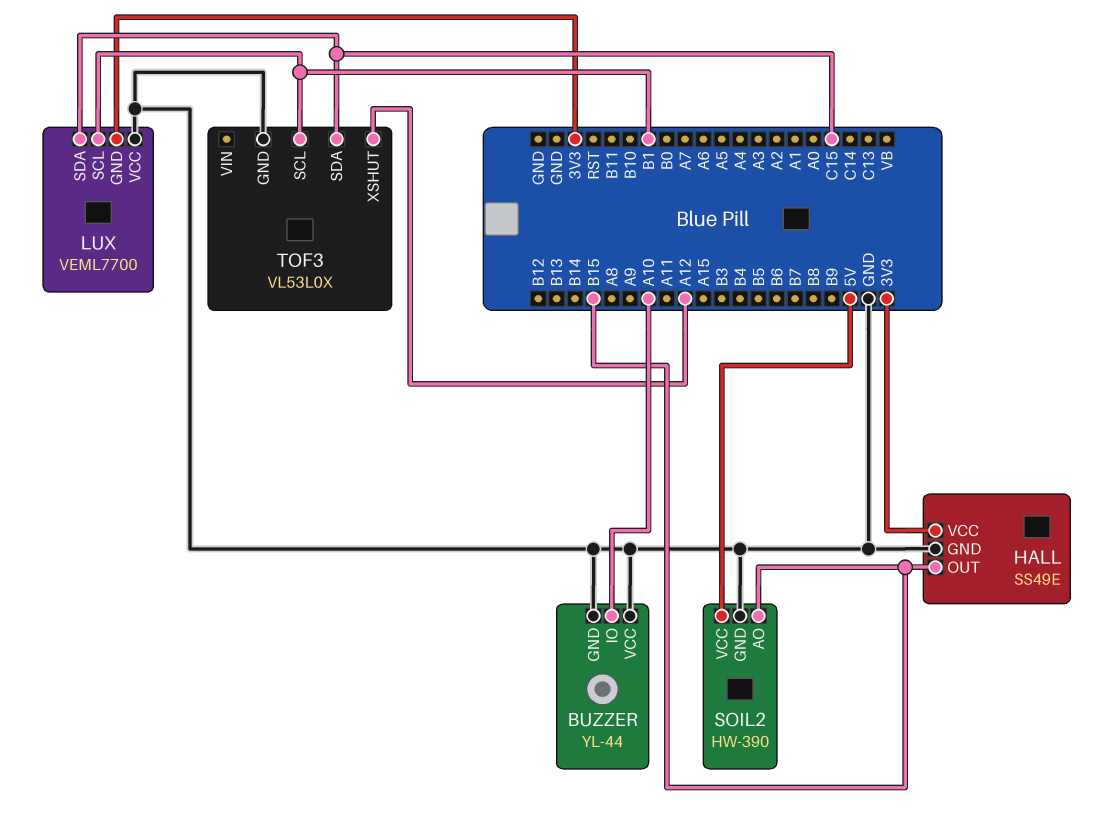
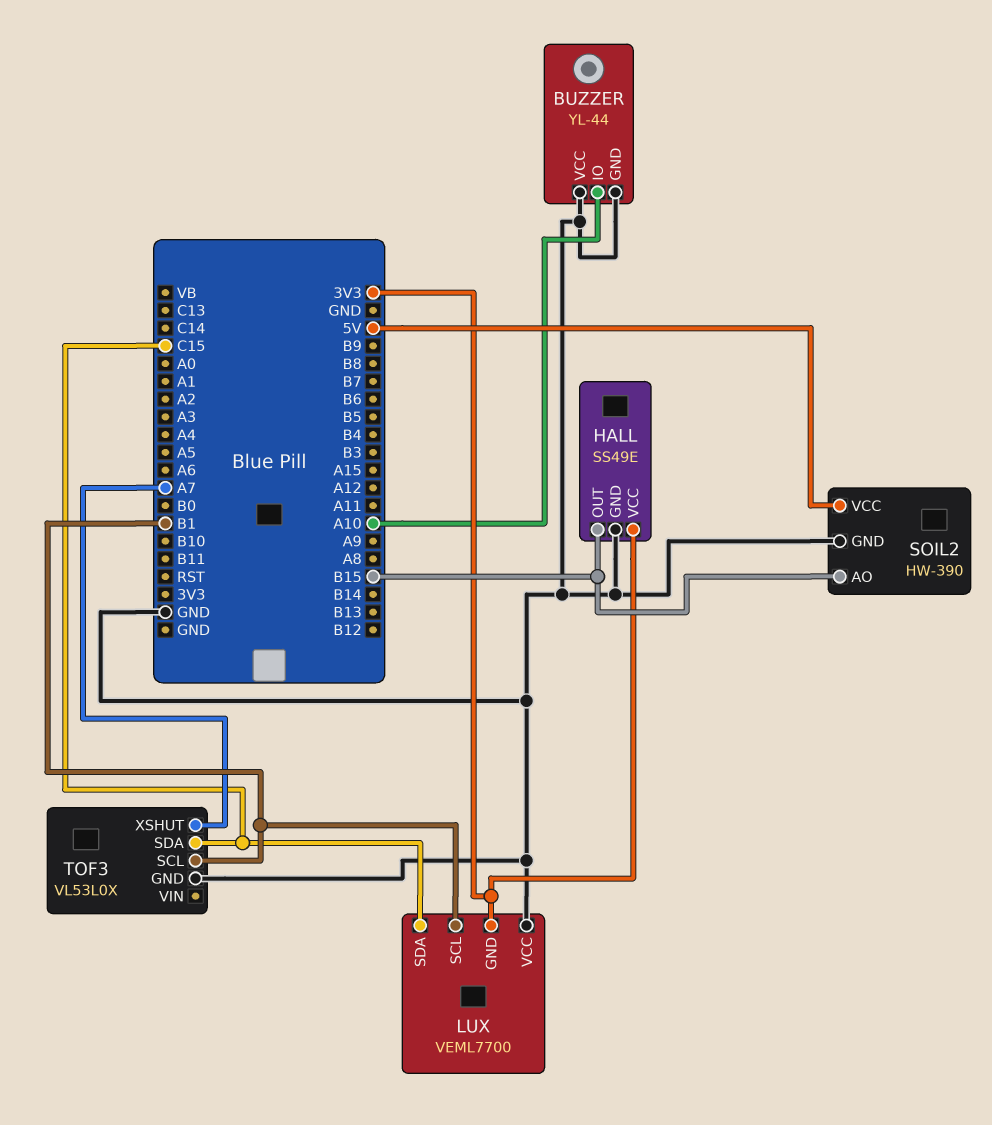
TOF3 pin XSHUT: A12 -> A7

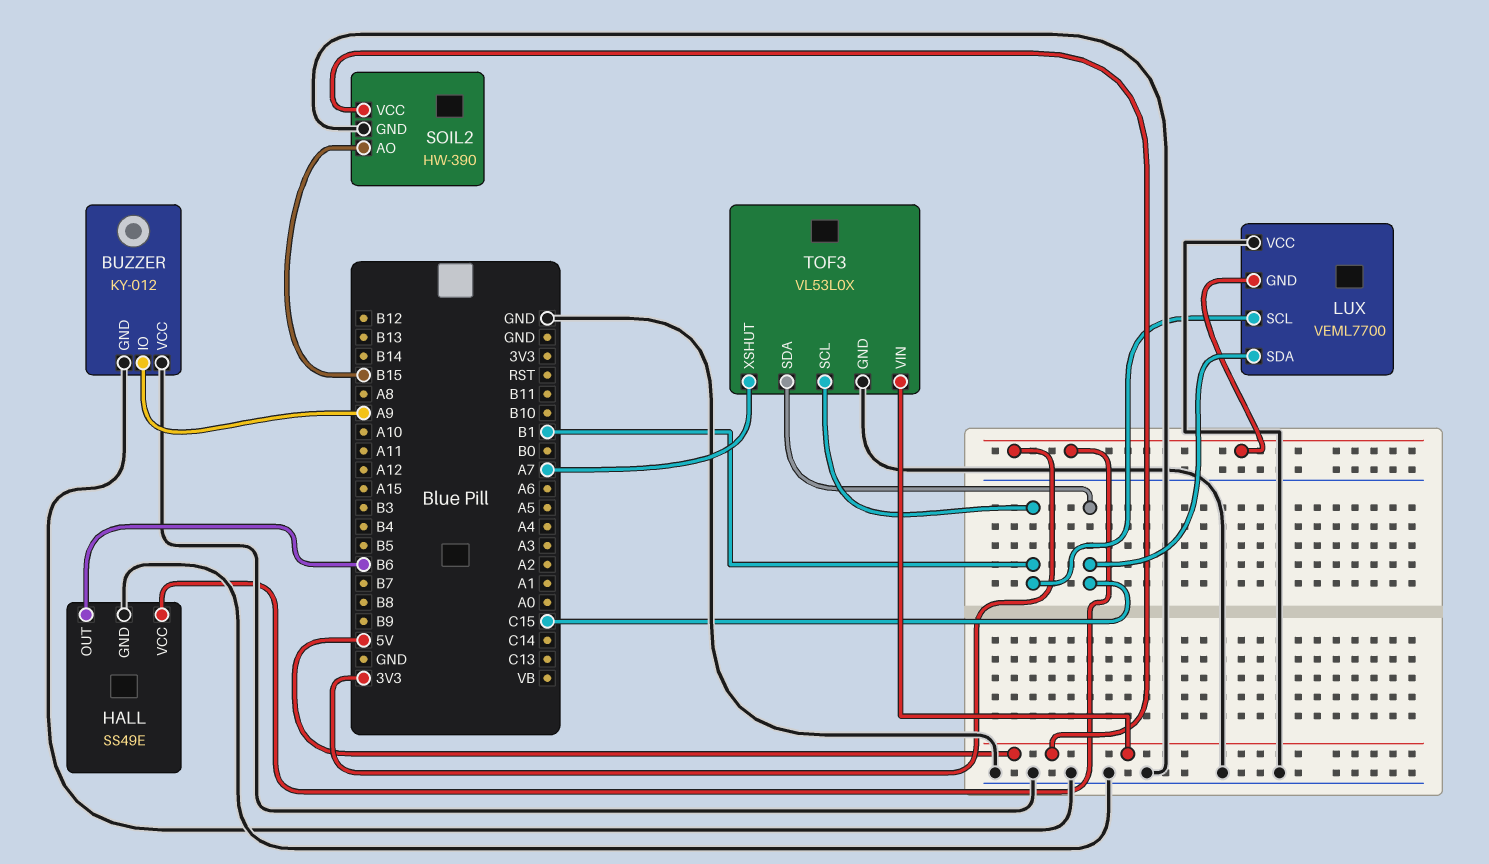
BUZZER: YL-44 -> KY-012
BUZZER pin IO: A10 -> A9
HALL pin OUT: B15 -> B6
TOF3 pin VIN: none -> 5V

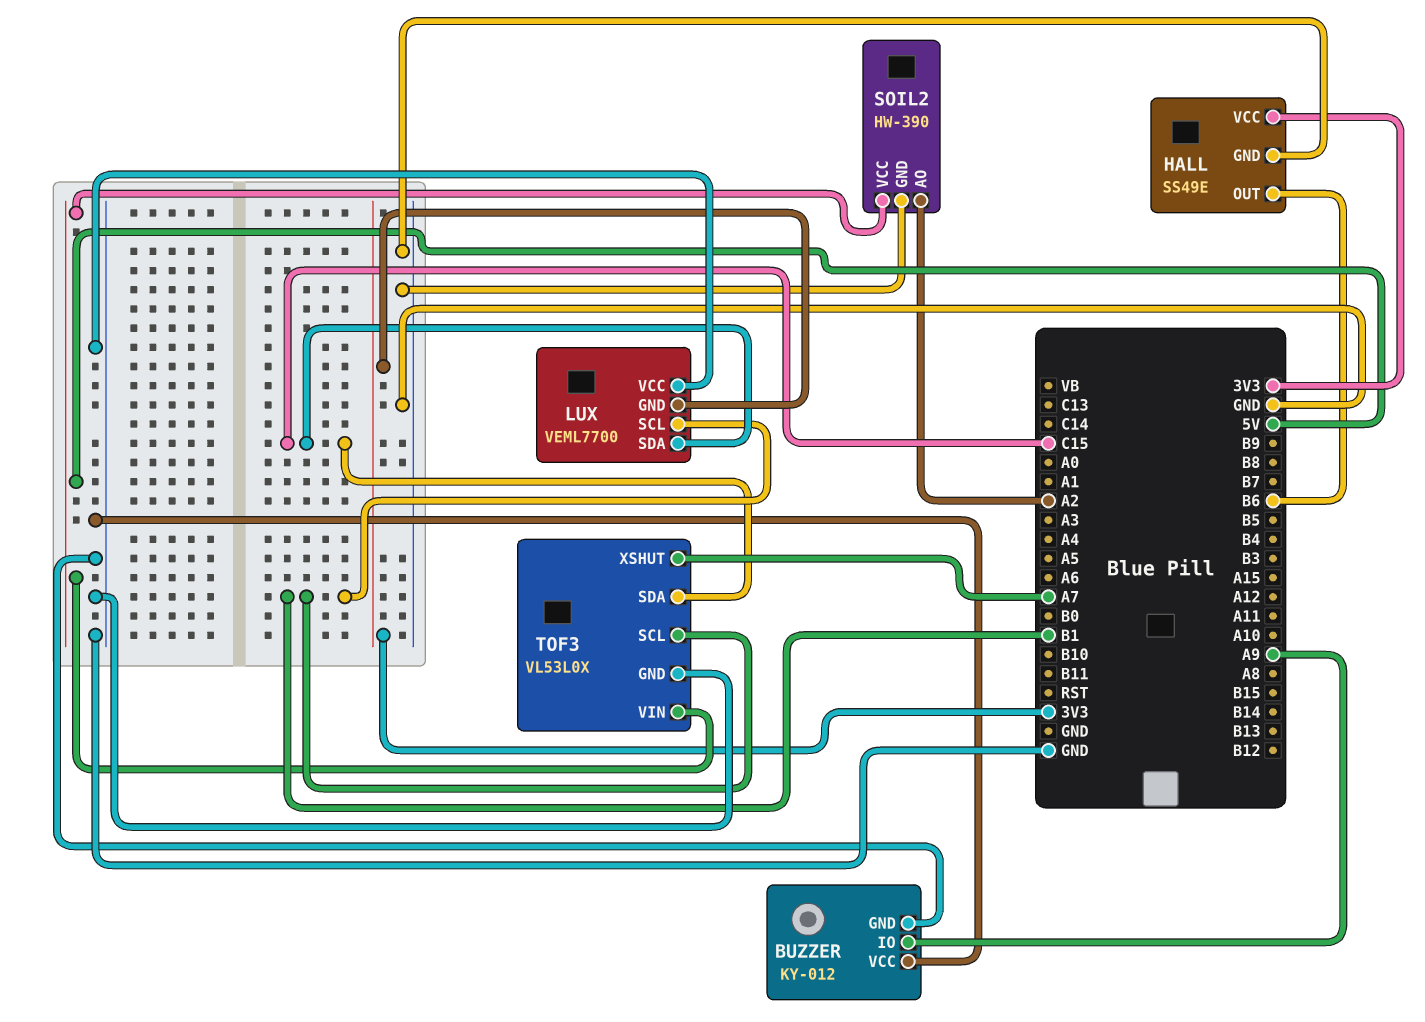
SOIL2 pin AO: B15 -> A2

